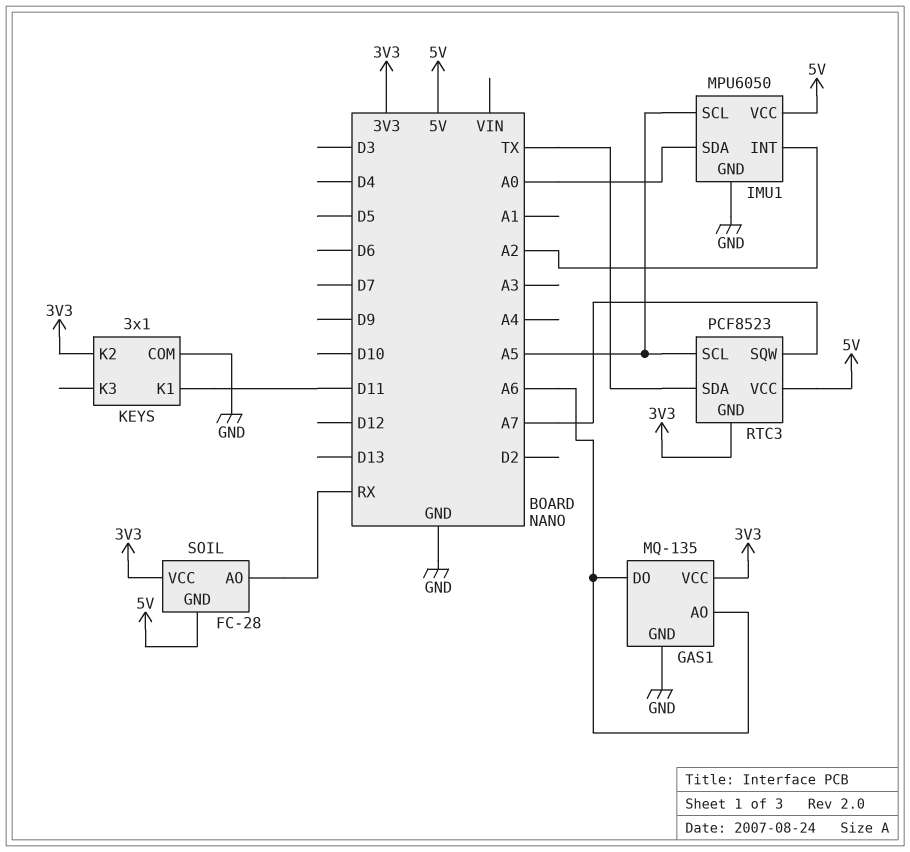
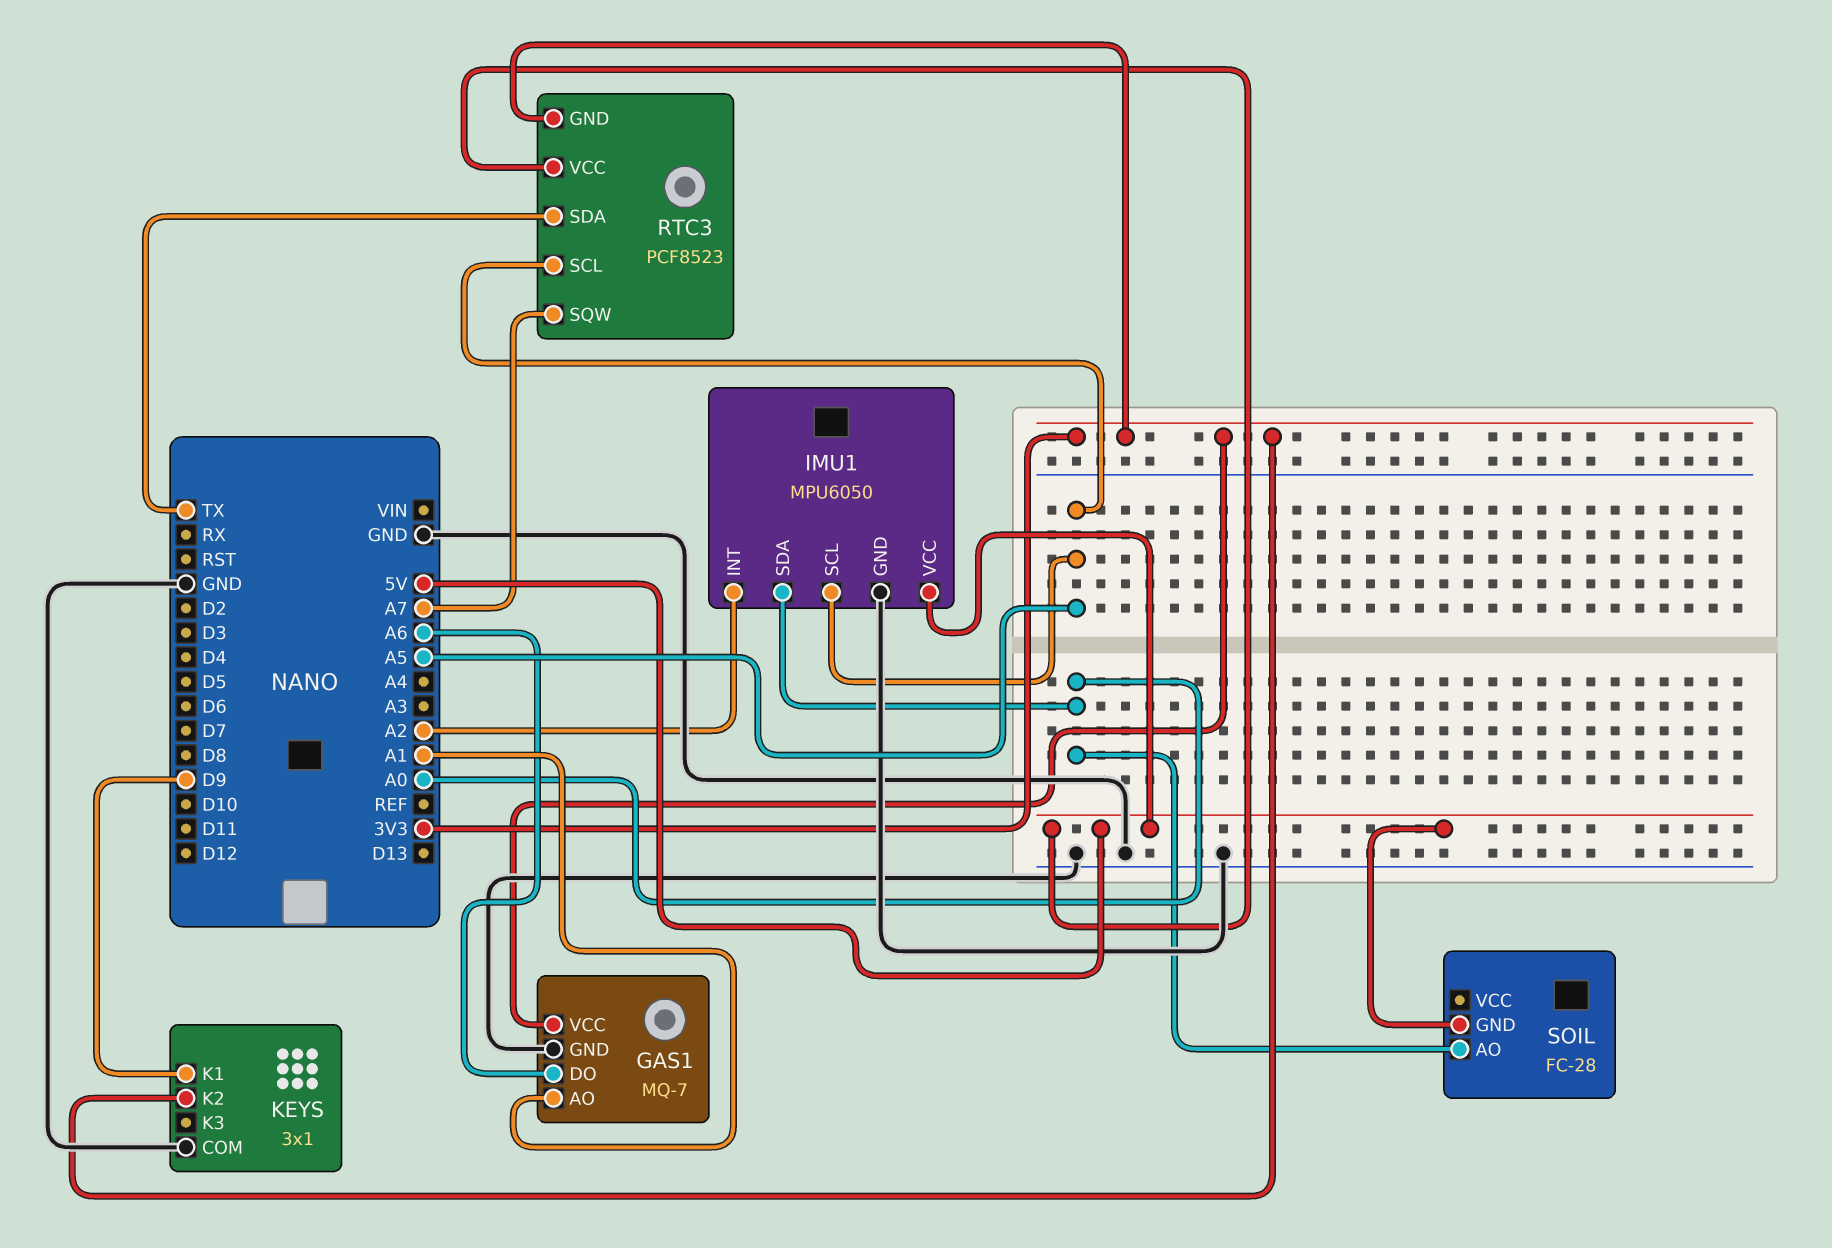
GAS1: MQ-135 -> MQ-7
GAS1 pin AO: A6 -> A1
KEYS pin K1: D11 -> D9
SOIL pin AO: RX -> A0
SOIL pin VCC: 3V3 -> none

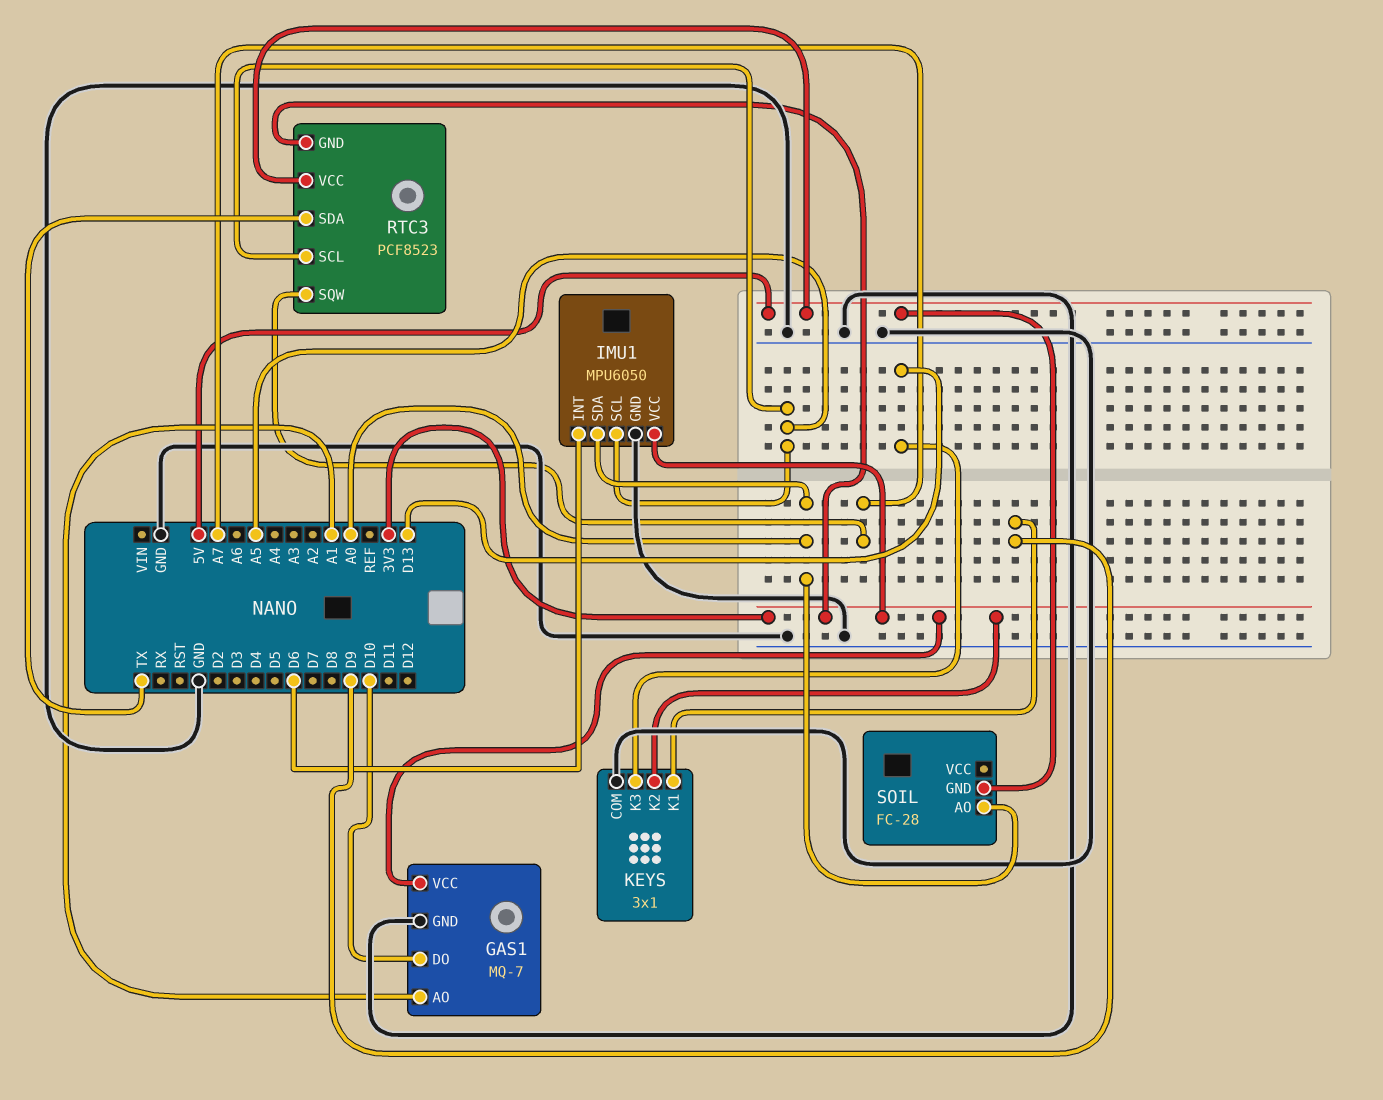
GAS1 pin DO: A6 -> D10
IMU1 pin INT: A2 -> D6
IMU1 pin VCC: 5V -> 3V3
KEYS pin K3: none -> D13

